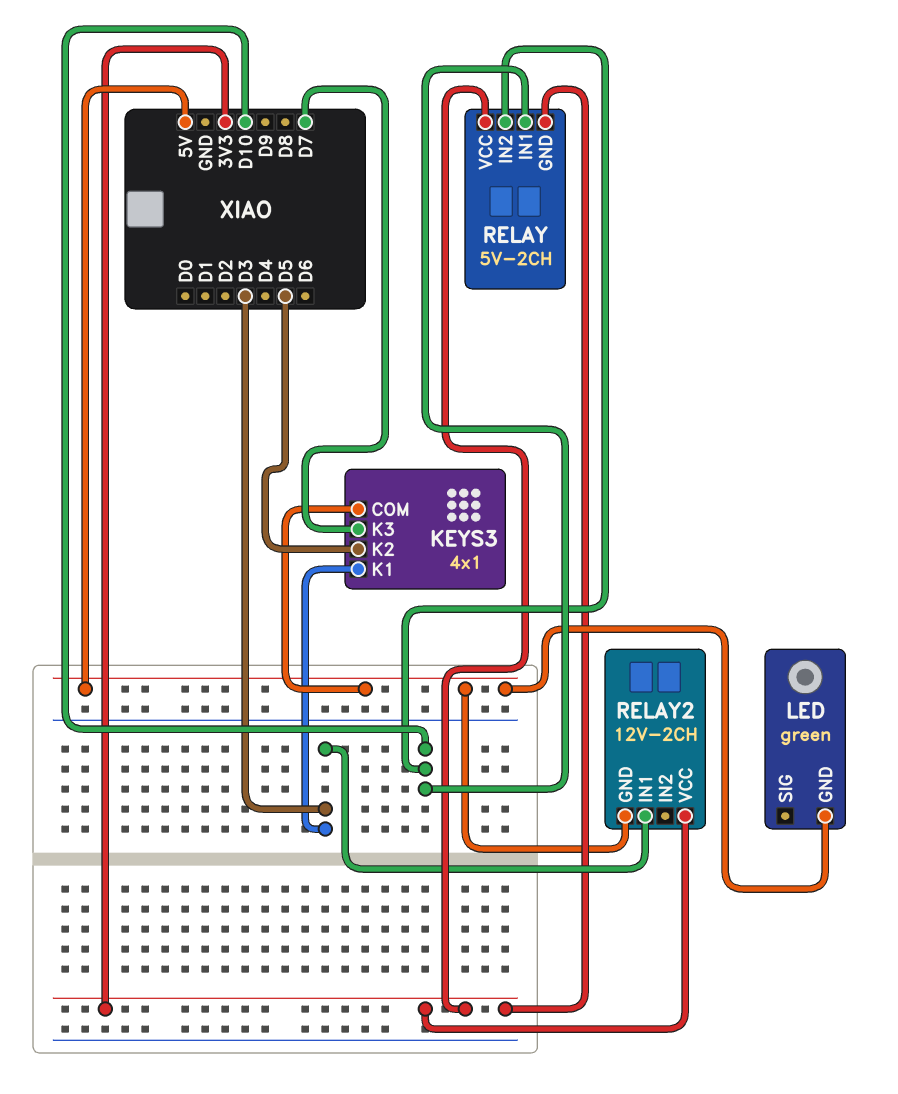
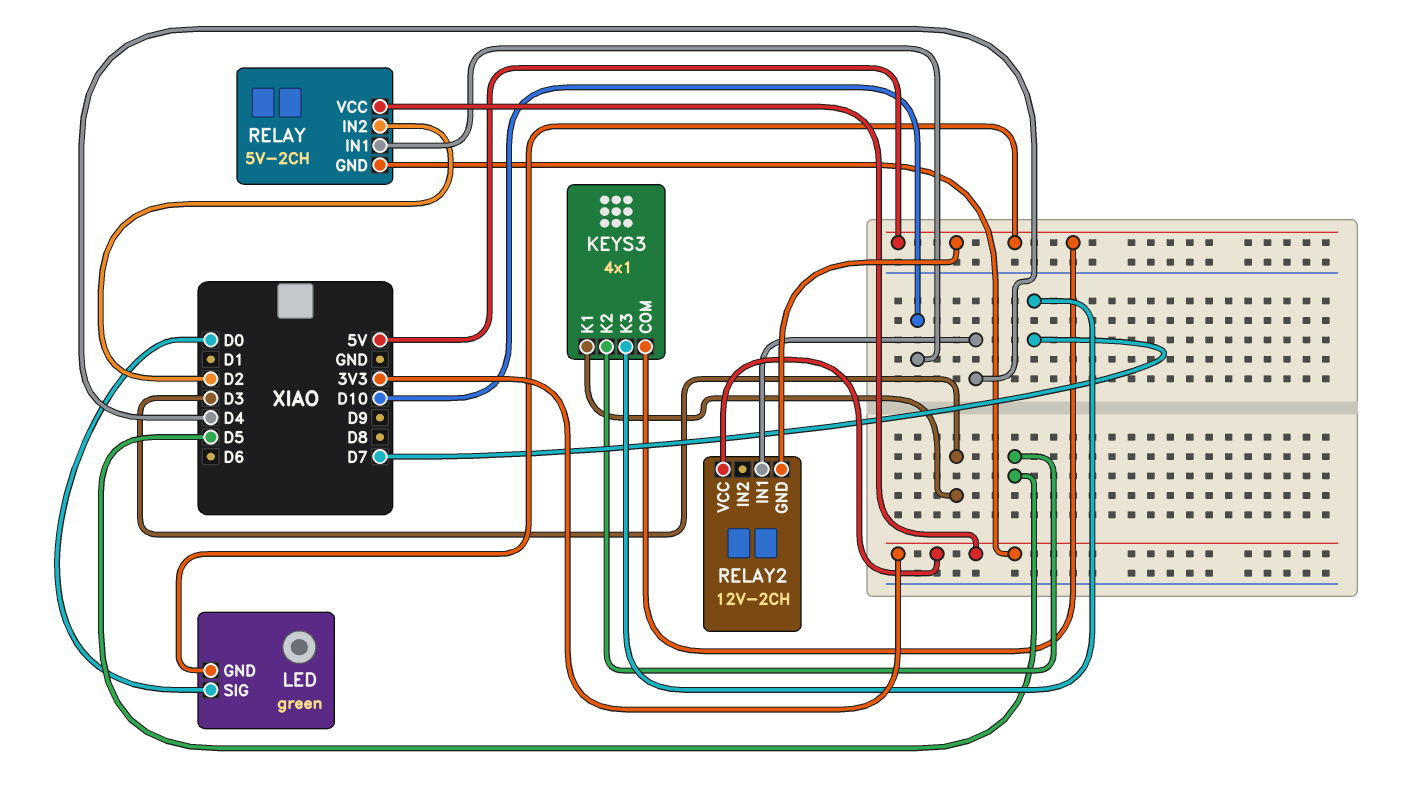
LED pin SIG: none -> D0
RELAY pin IN2: D10 -> D2
RELAY2 pin IN1: D3 -> D4

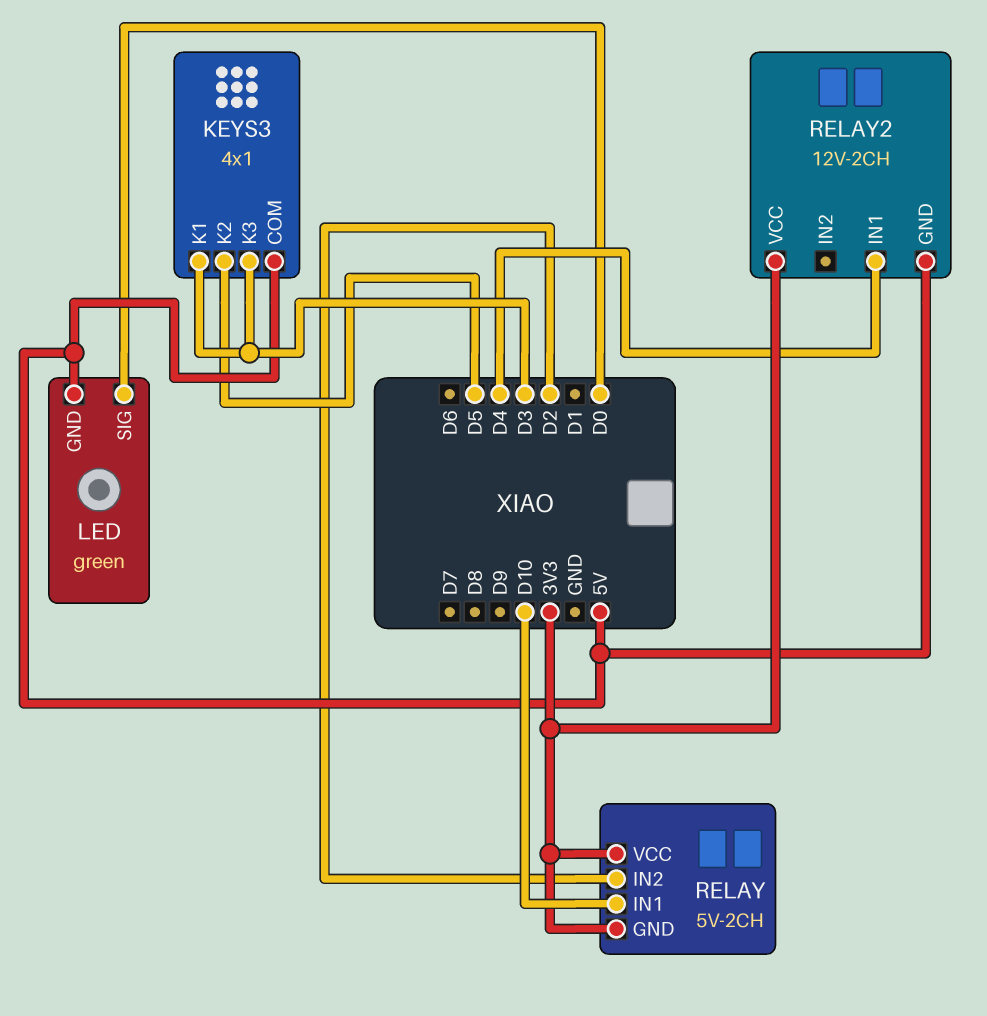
KEYS3 pin K3: D7 -> D3

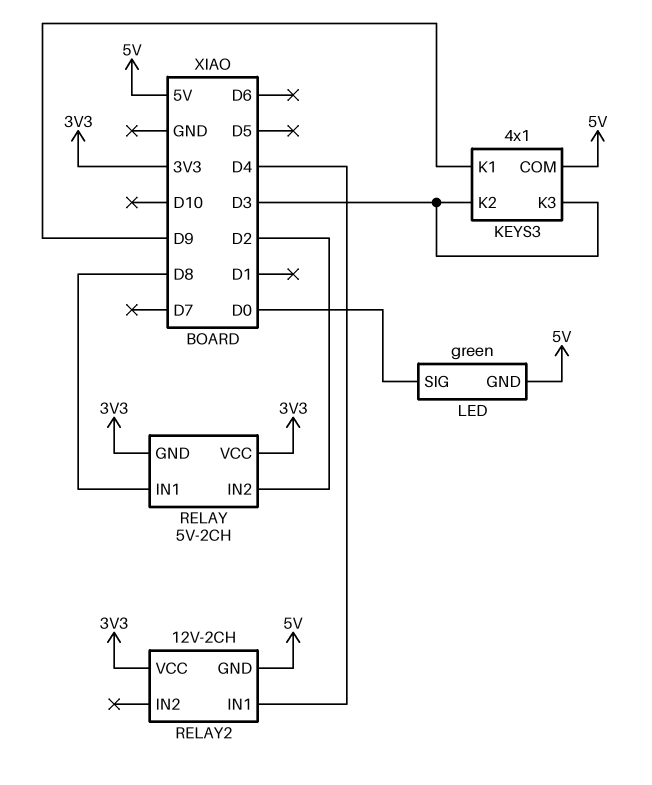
KEYS3 pin K1: D3 -> D9
KEYS3 pin K2: D5 -> D3
RELAY pin IN1: D10 -> D8

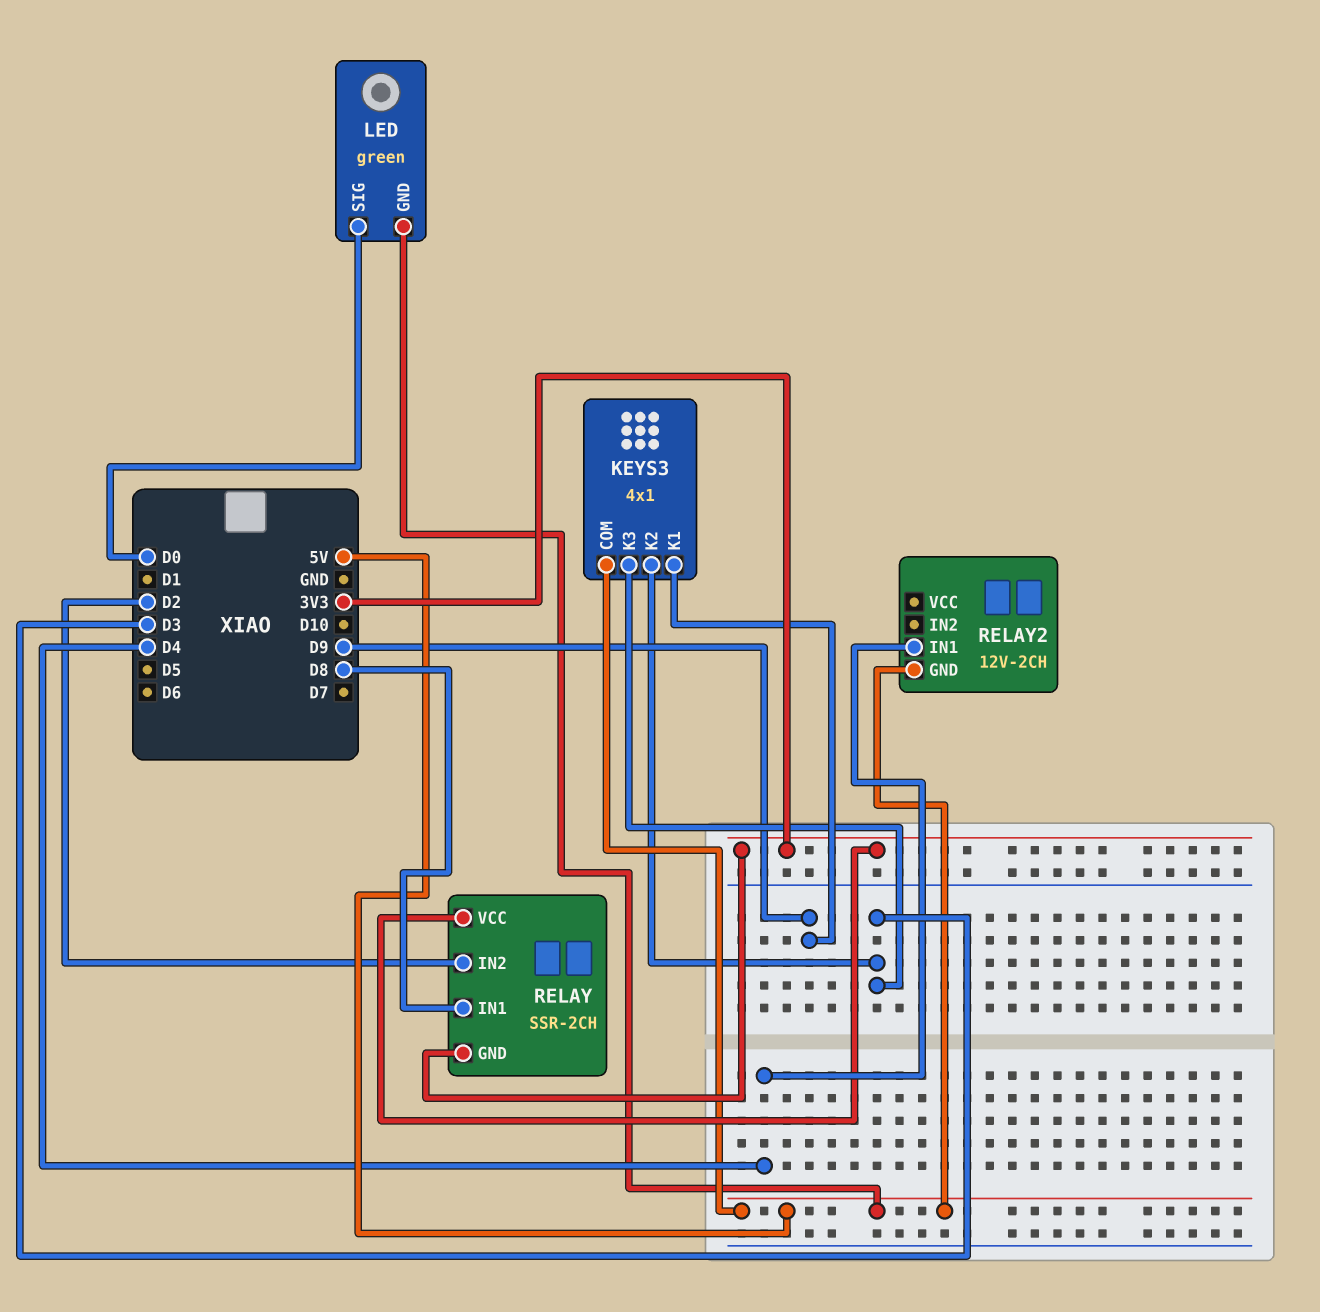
RELAY: 5V-2CH -> SSR-2CH
RELAY2 pin VCC: 3V3 -> none

